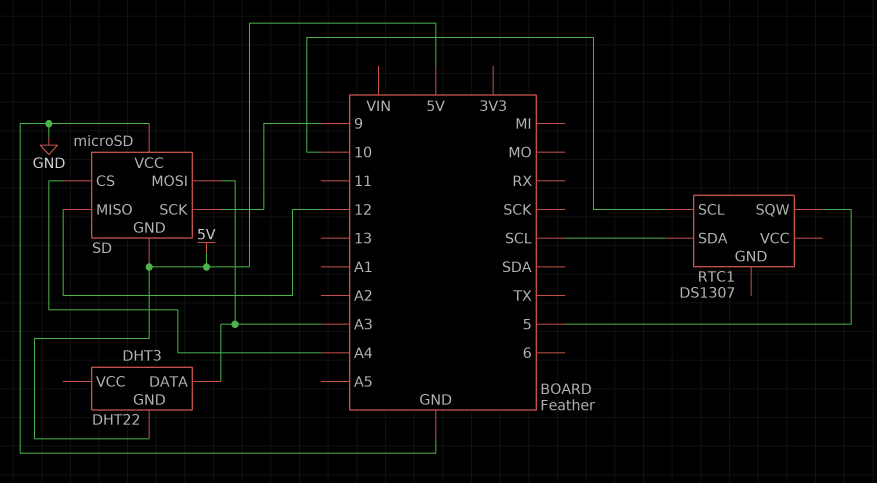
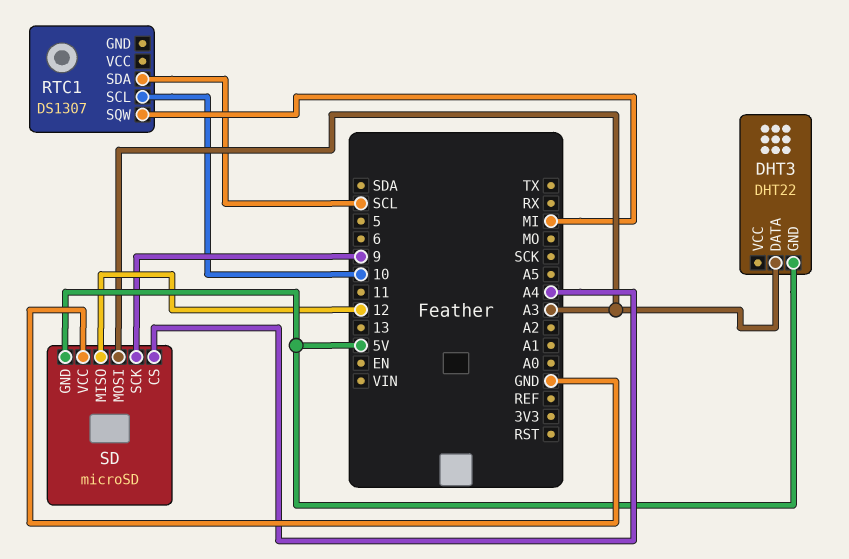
RTC1 pin SQW: 5 -> MI

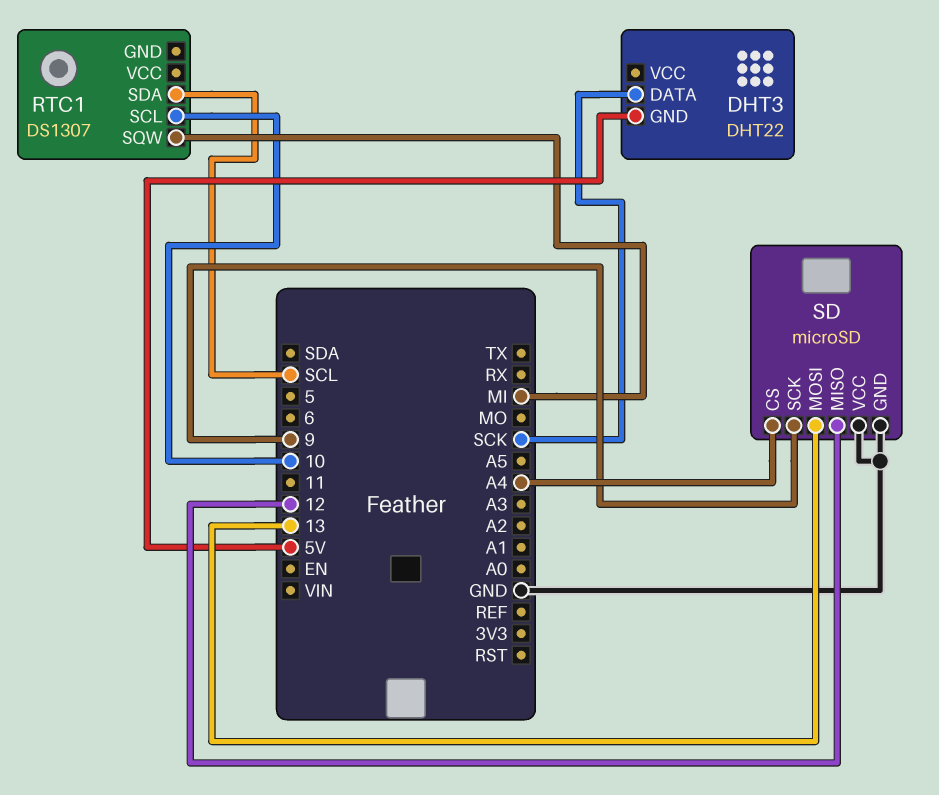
DHT3 pin DATA: A3 -> SCK
SD pin GND: 5V -> GND
SD pin MOSI: A3 -> 13

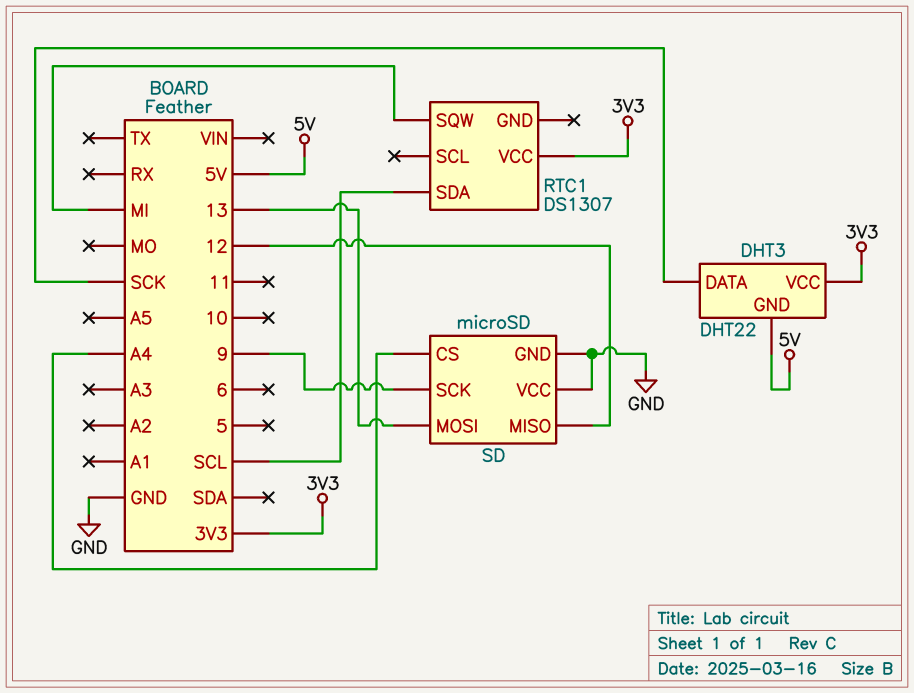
DHT3 pin VCC: none -> 3V3
RTC1 pin SCL: 10 -> none
RTC1 pin VCC: none -> 3V3

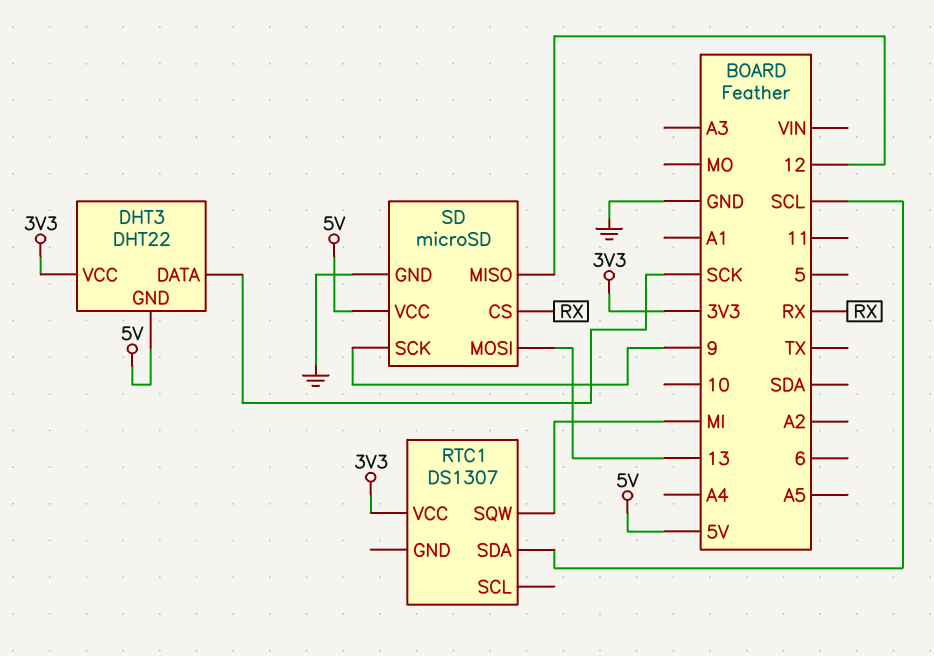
SD pin CS: A4 -> RX
SD pin VCC: GND -> 5V

